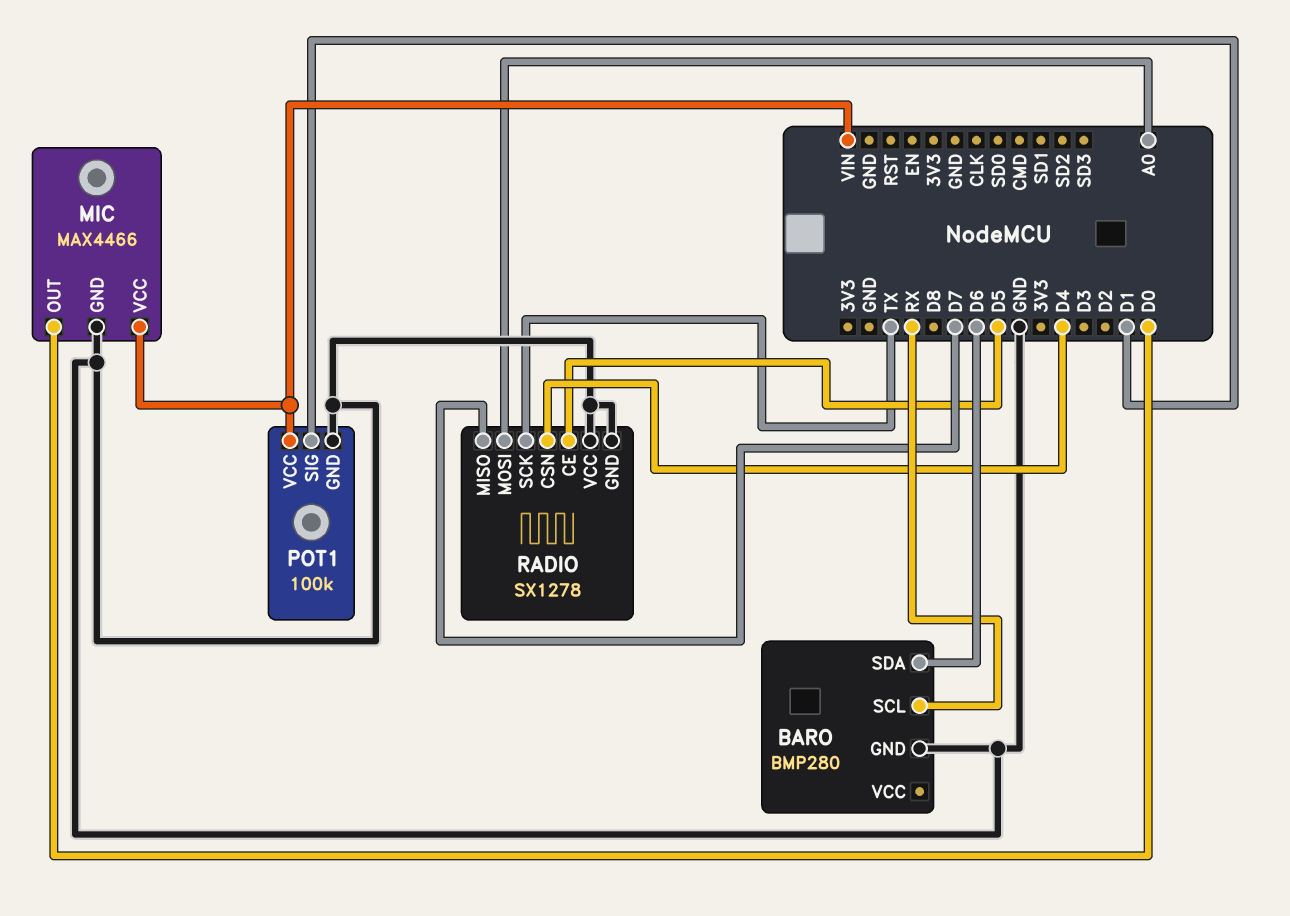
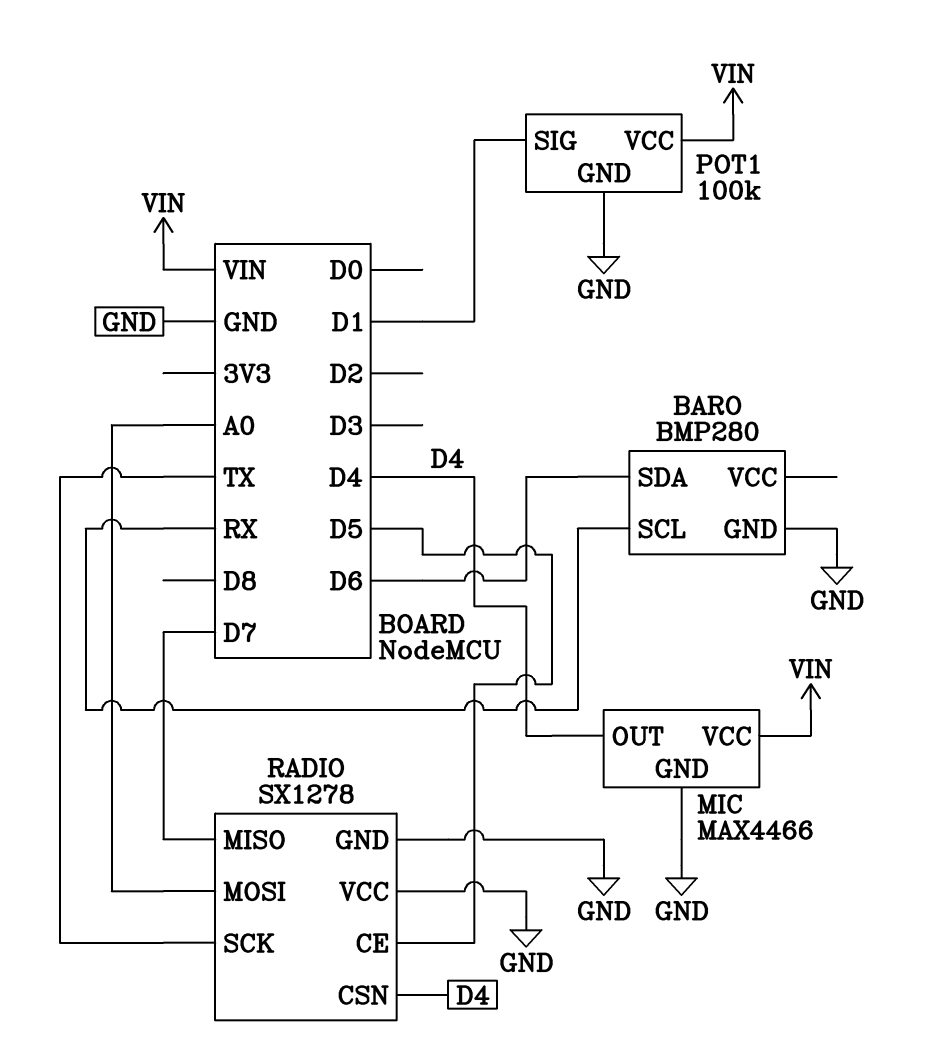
MIC pin OUT: D0 -> D4

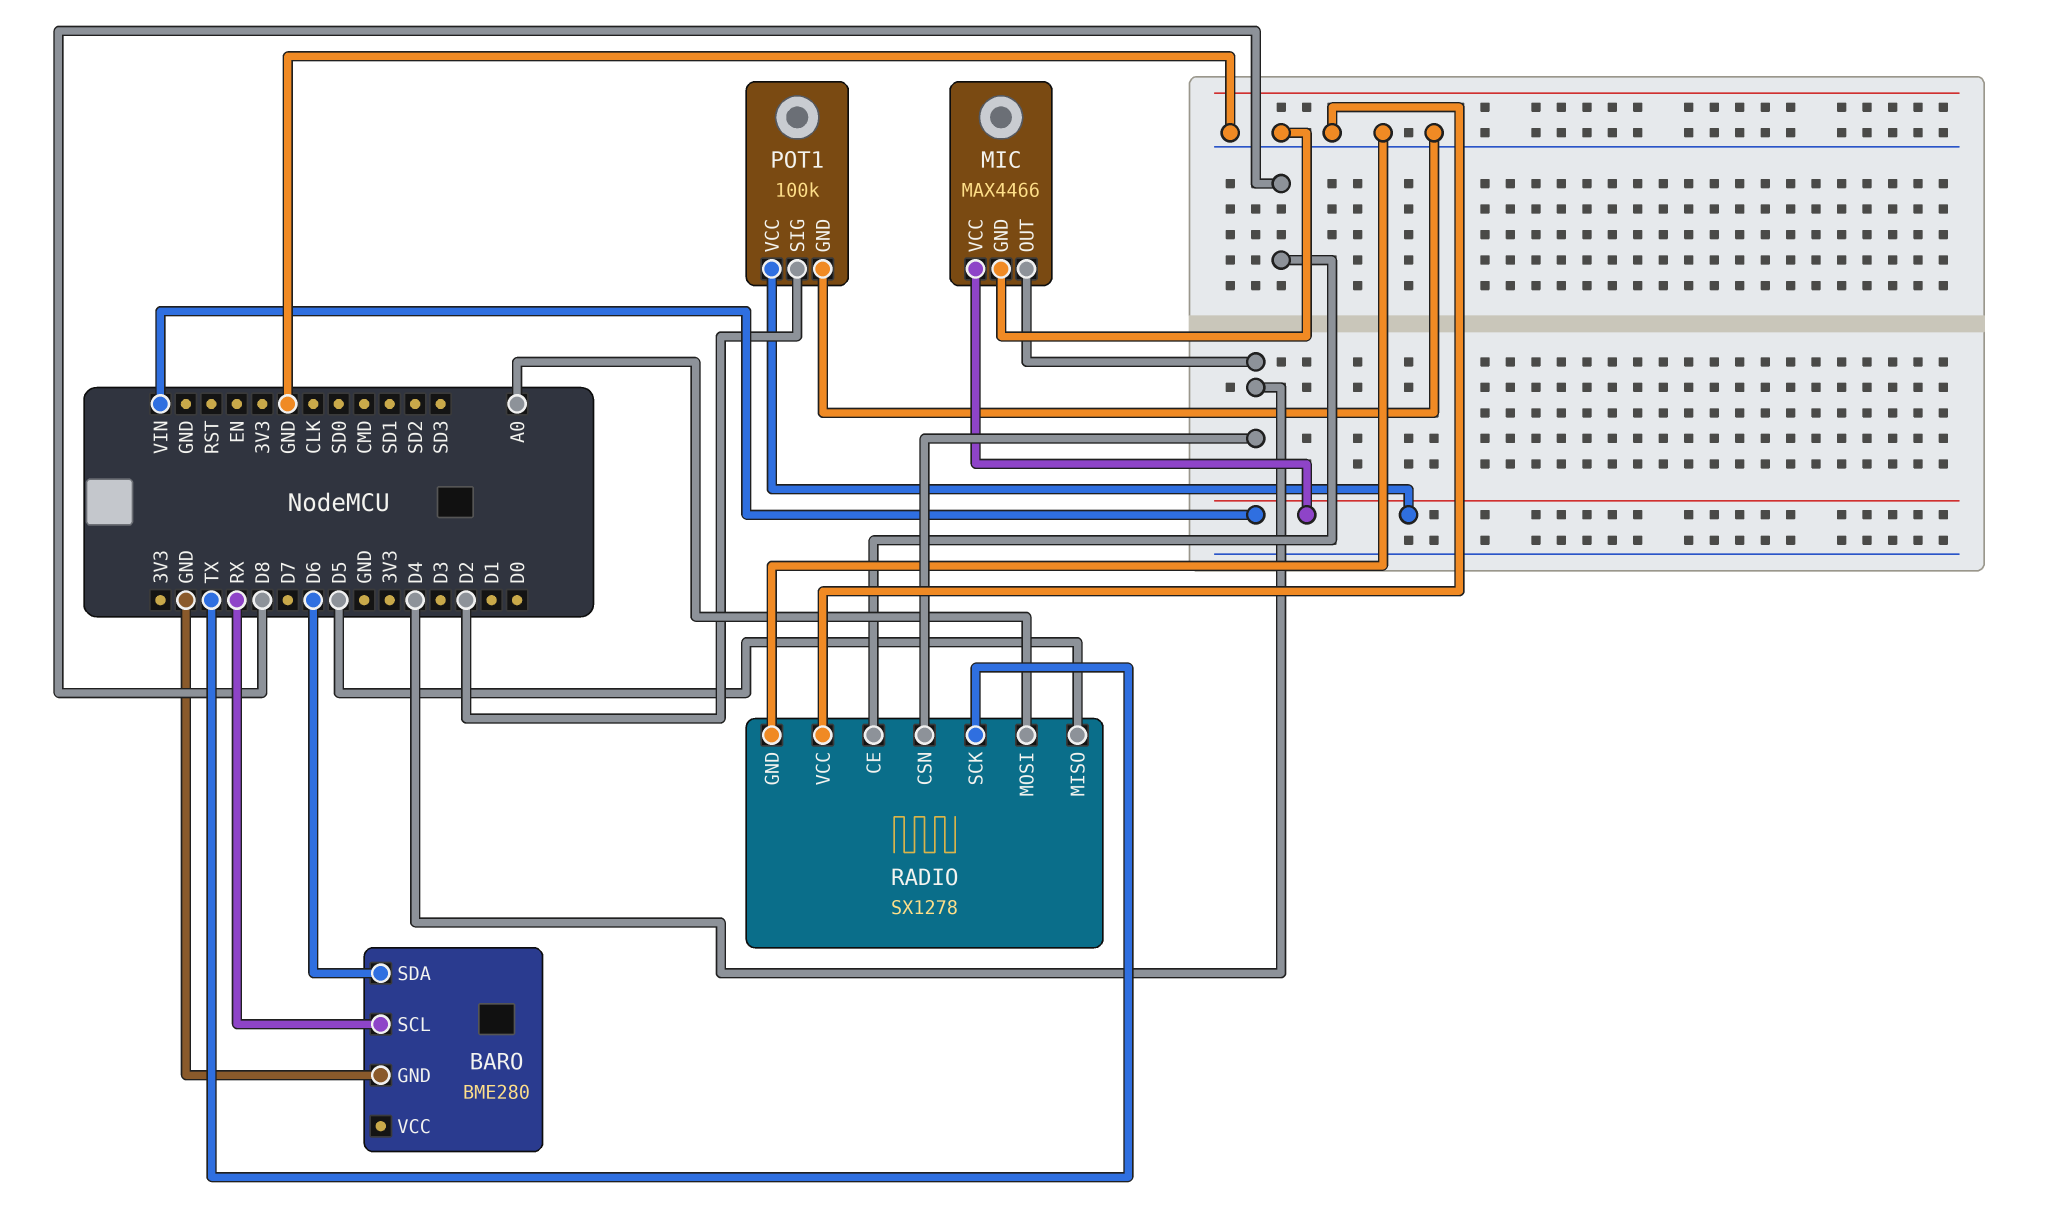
BARO: BMP280 -> BME280
POT1 pin SIG: D1 -> D2
RADIO pin CE: D5 -> D8
RADIO pin MISO: D7 -> D5

